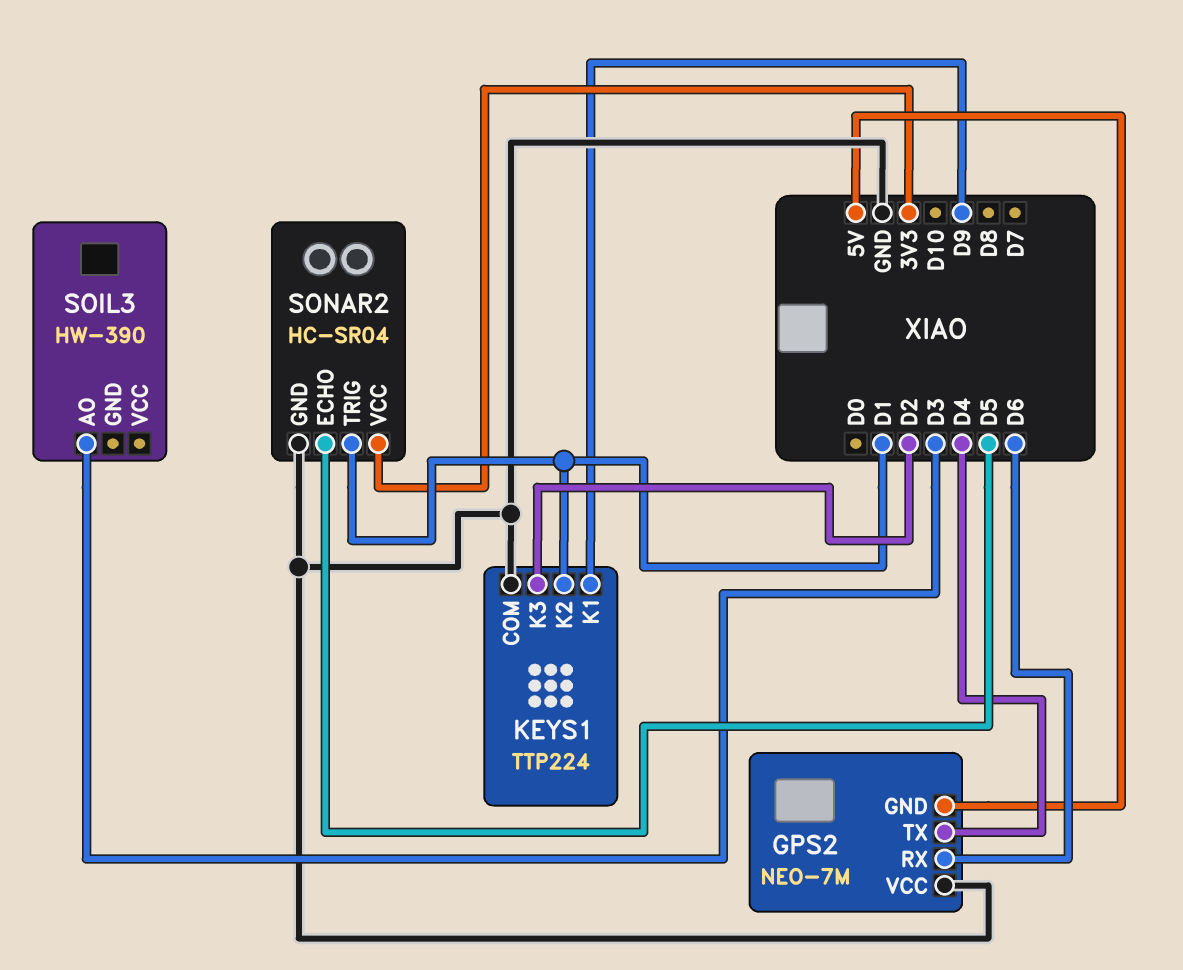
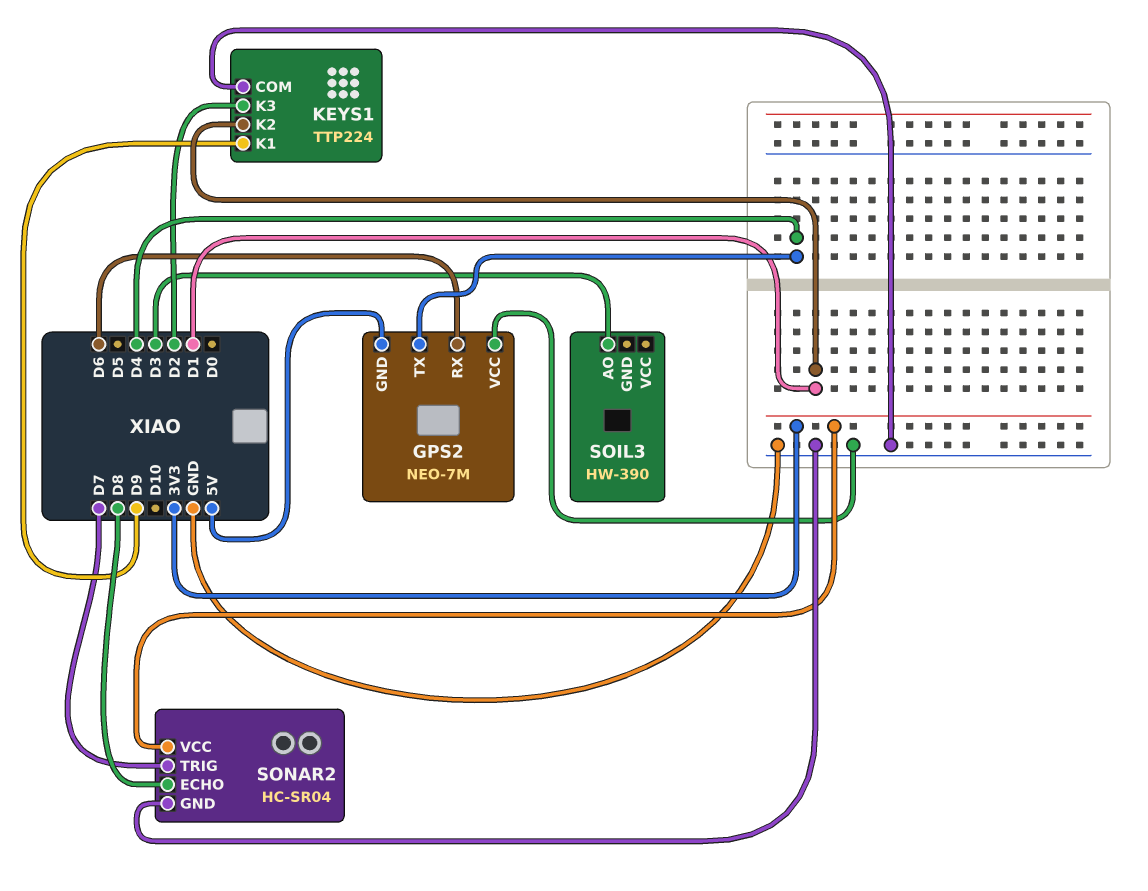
SONAR2 pin ECHO: D5 -> D8
SONAR2 pin TRIG: D1 -> D7

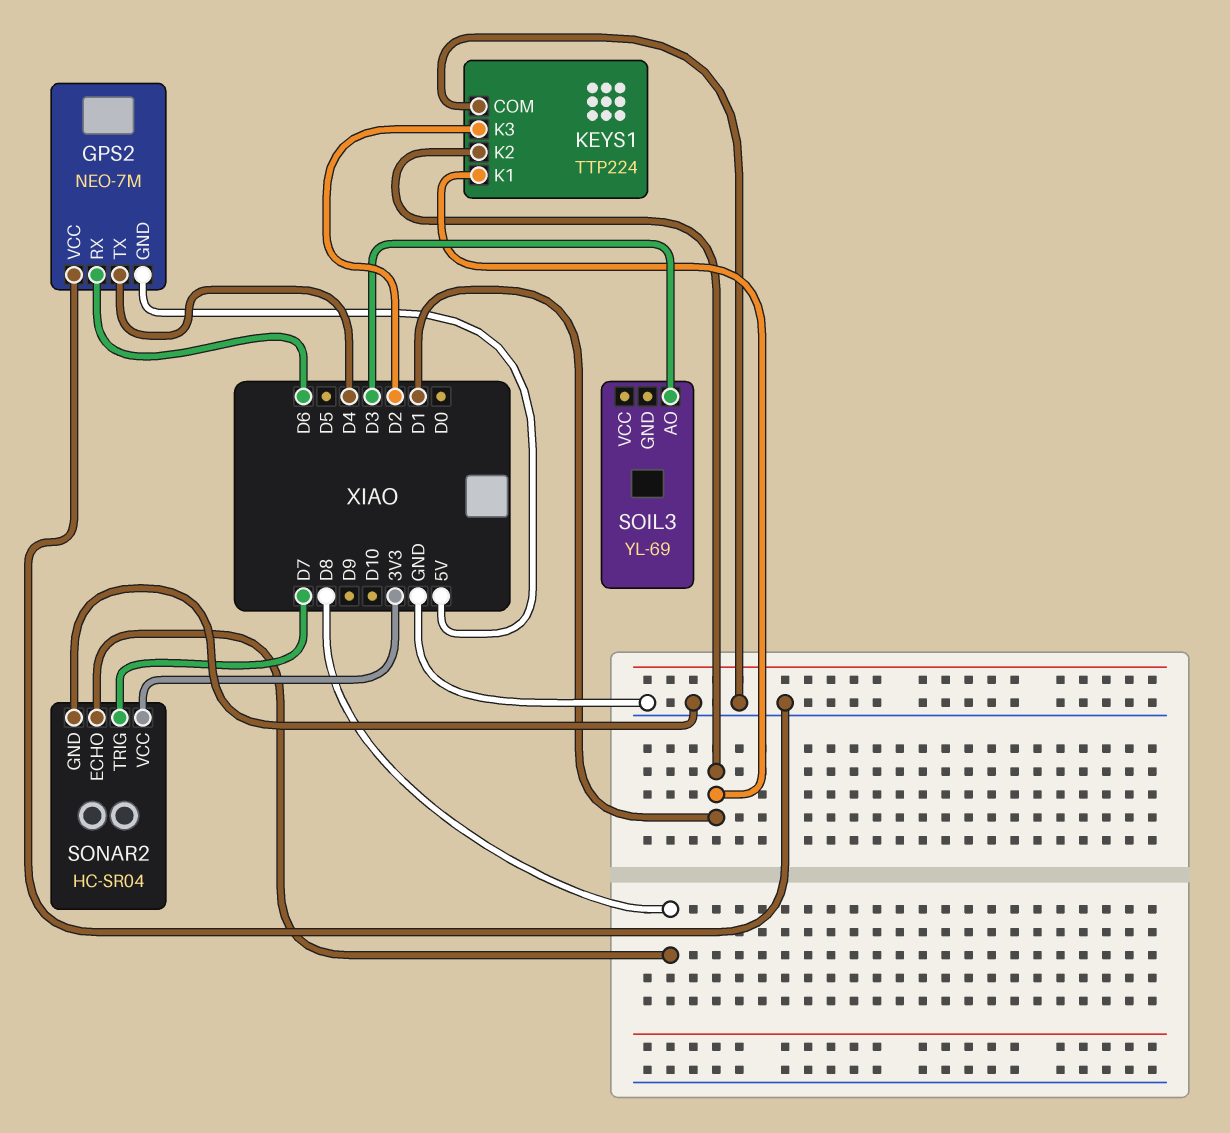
KEYS1 pin K1: D9 -> D1
SOIL3: HW-390 -> YL-69

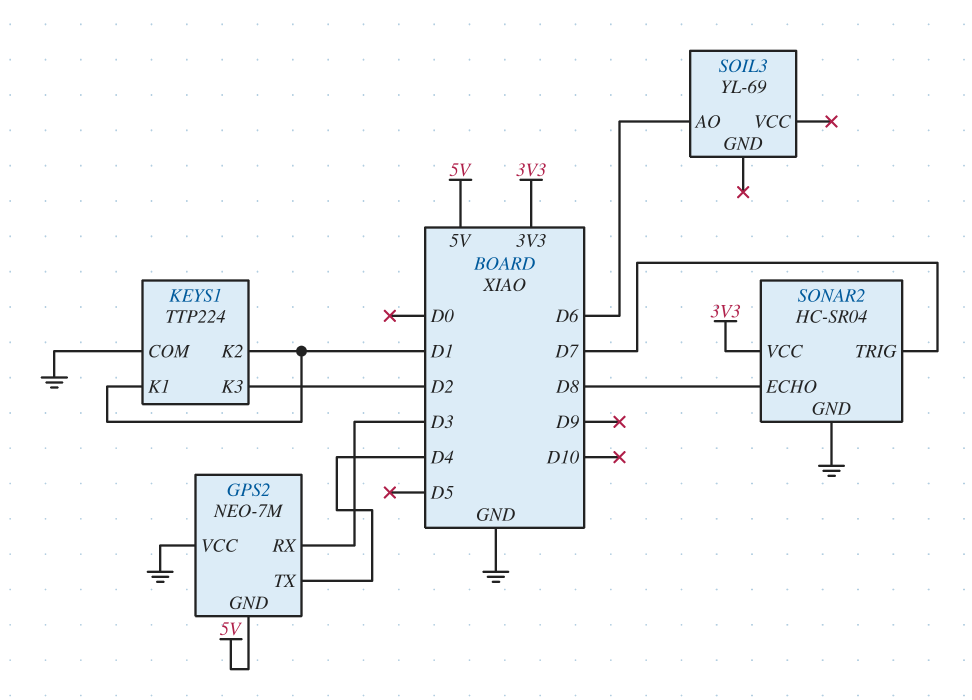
GPS2 pin RX: D6 -> D3
SOIL3 pin AO: D3 -> D6

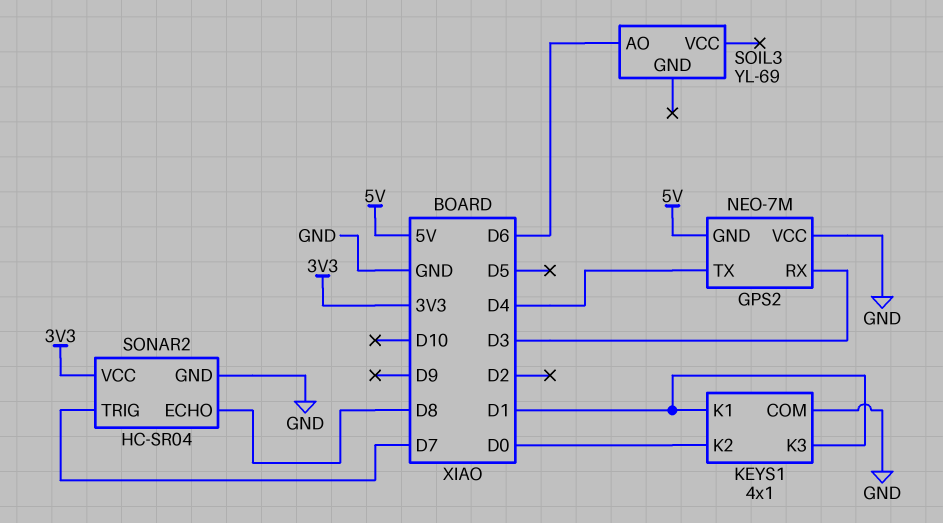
KEYS1: TTP224 -> 4x1
KEYS1 pin K2: D1 -> D0
KEYS1 pin K3: D2 -> D1

